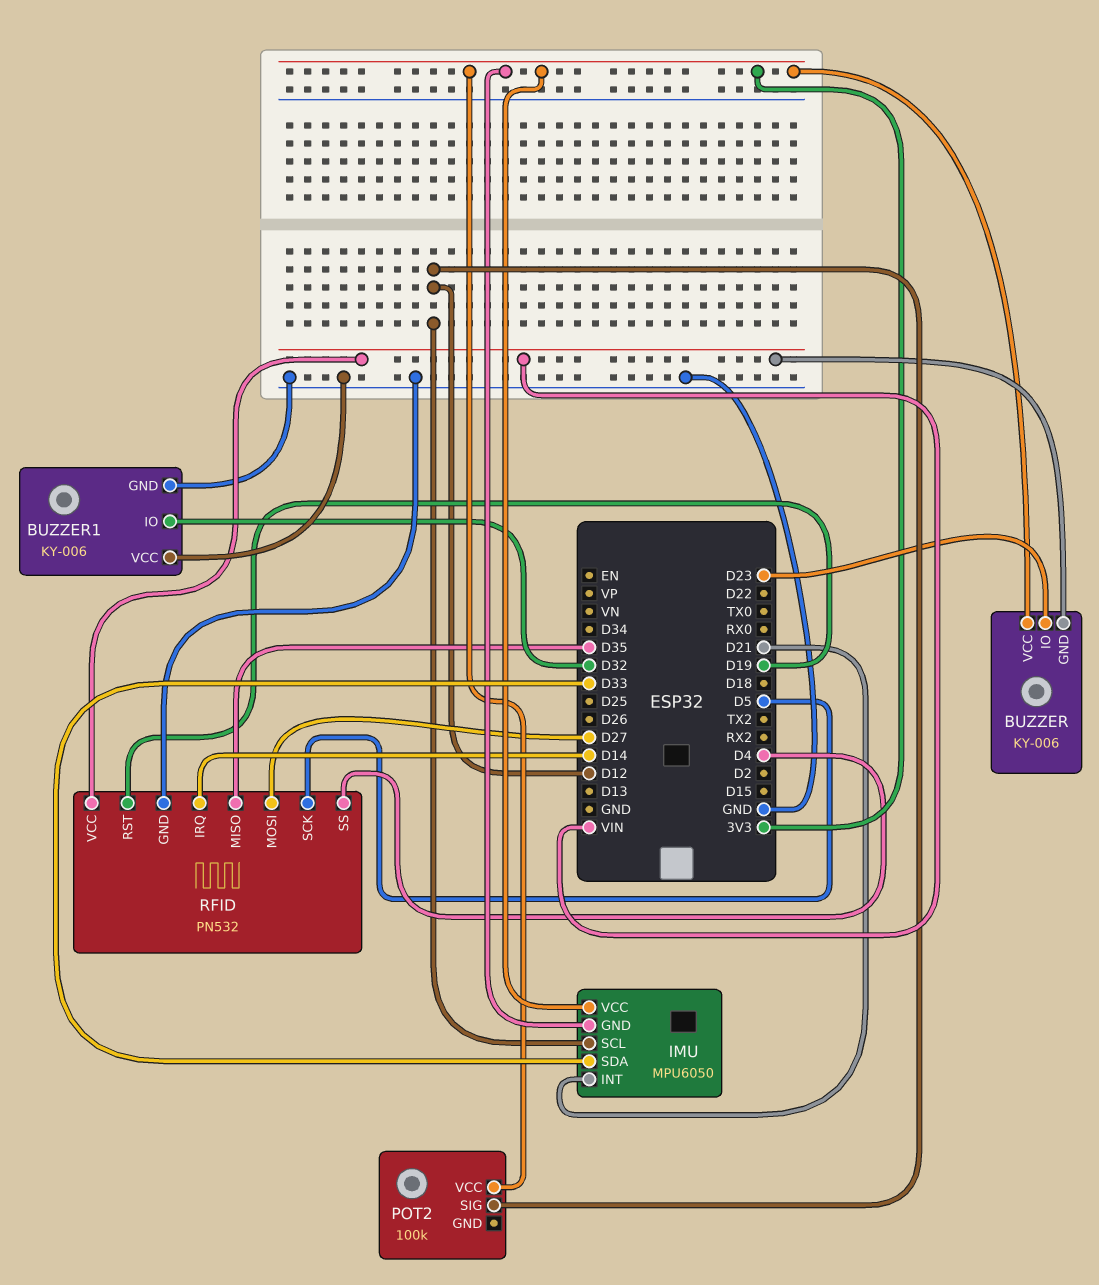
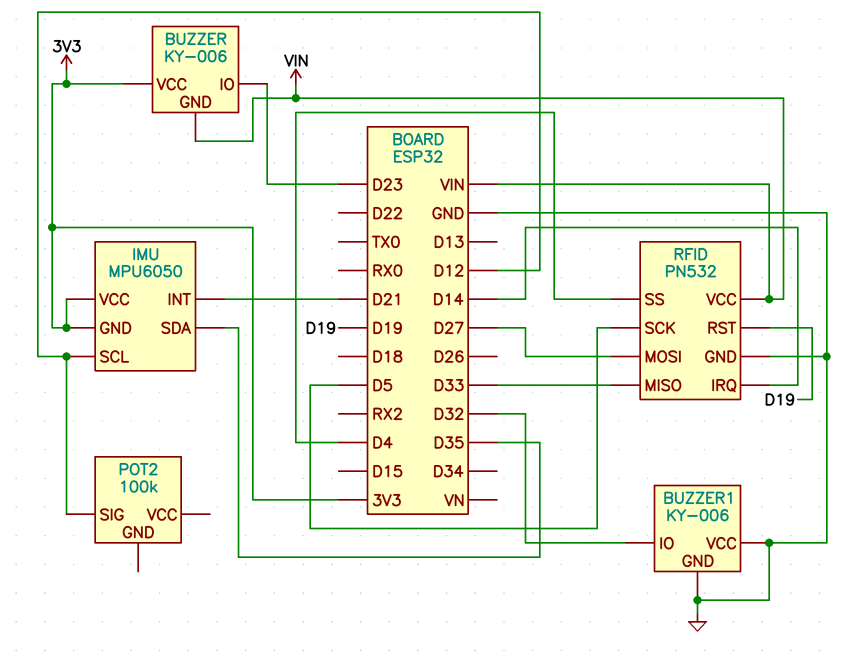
IMU pin SDA: D33 -> D35
POT2 pin VCC: 3V3 -> none
RFID pin MISO: D35 -> D33

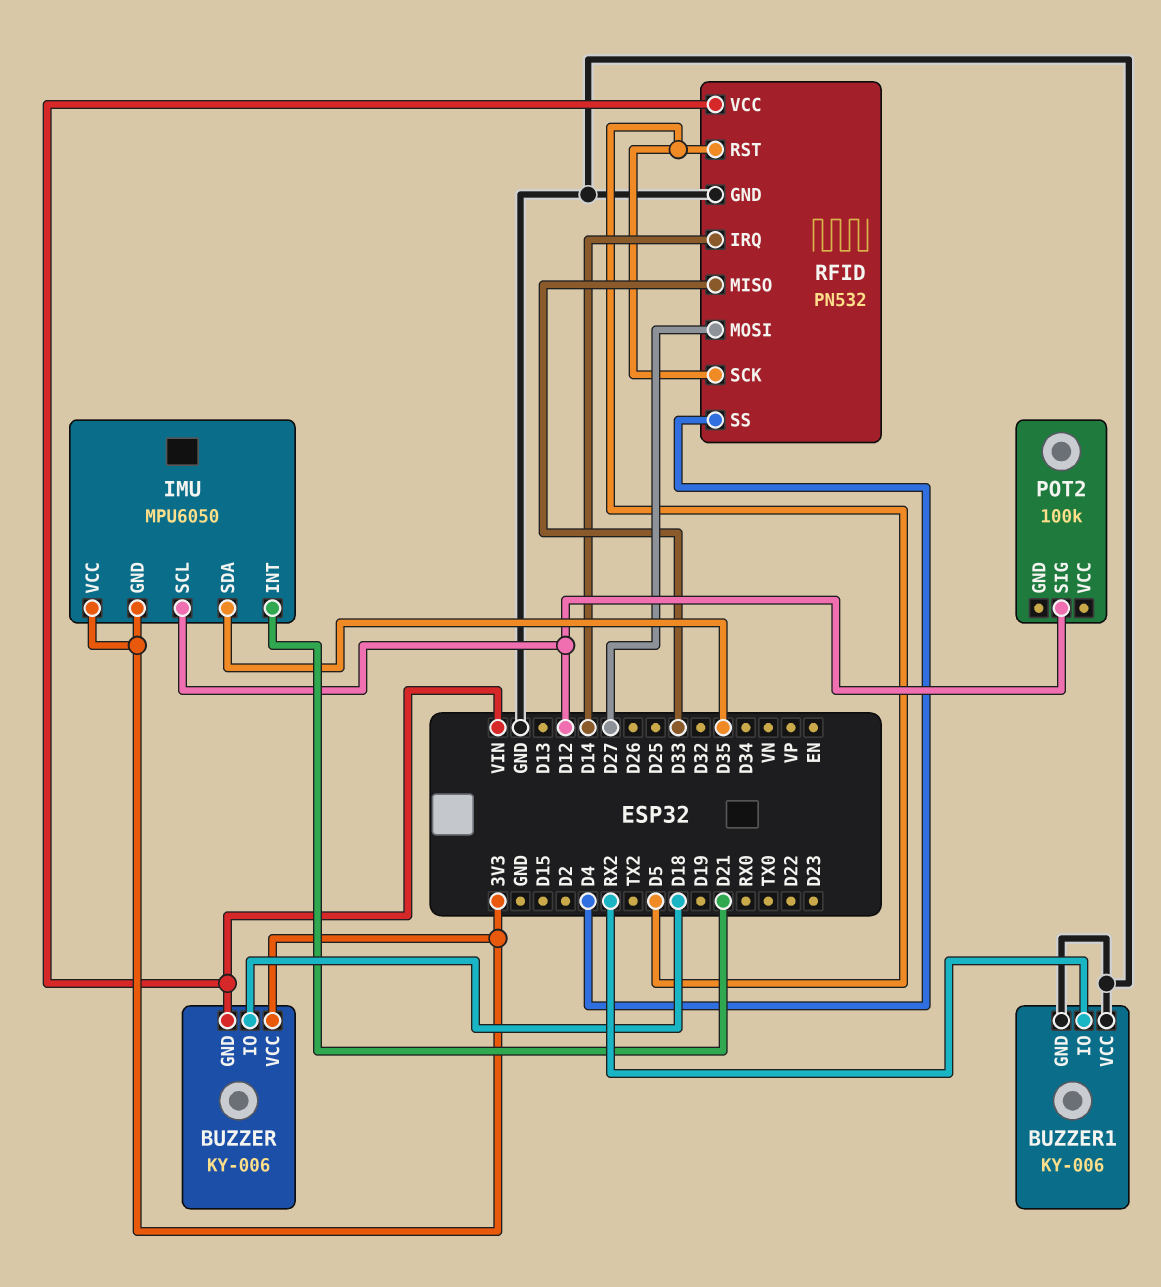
BUZZER pin IO: D23 -> D18
BUZZER1 pin IO: D32 -> RX2
RFID pin RST: D19 -> D5

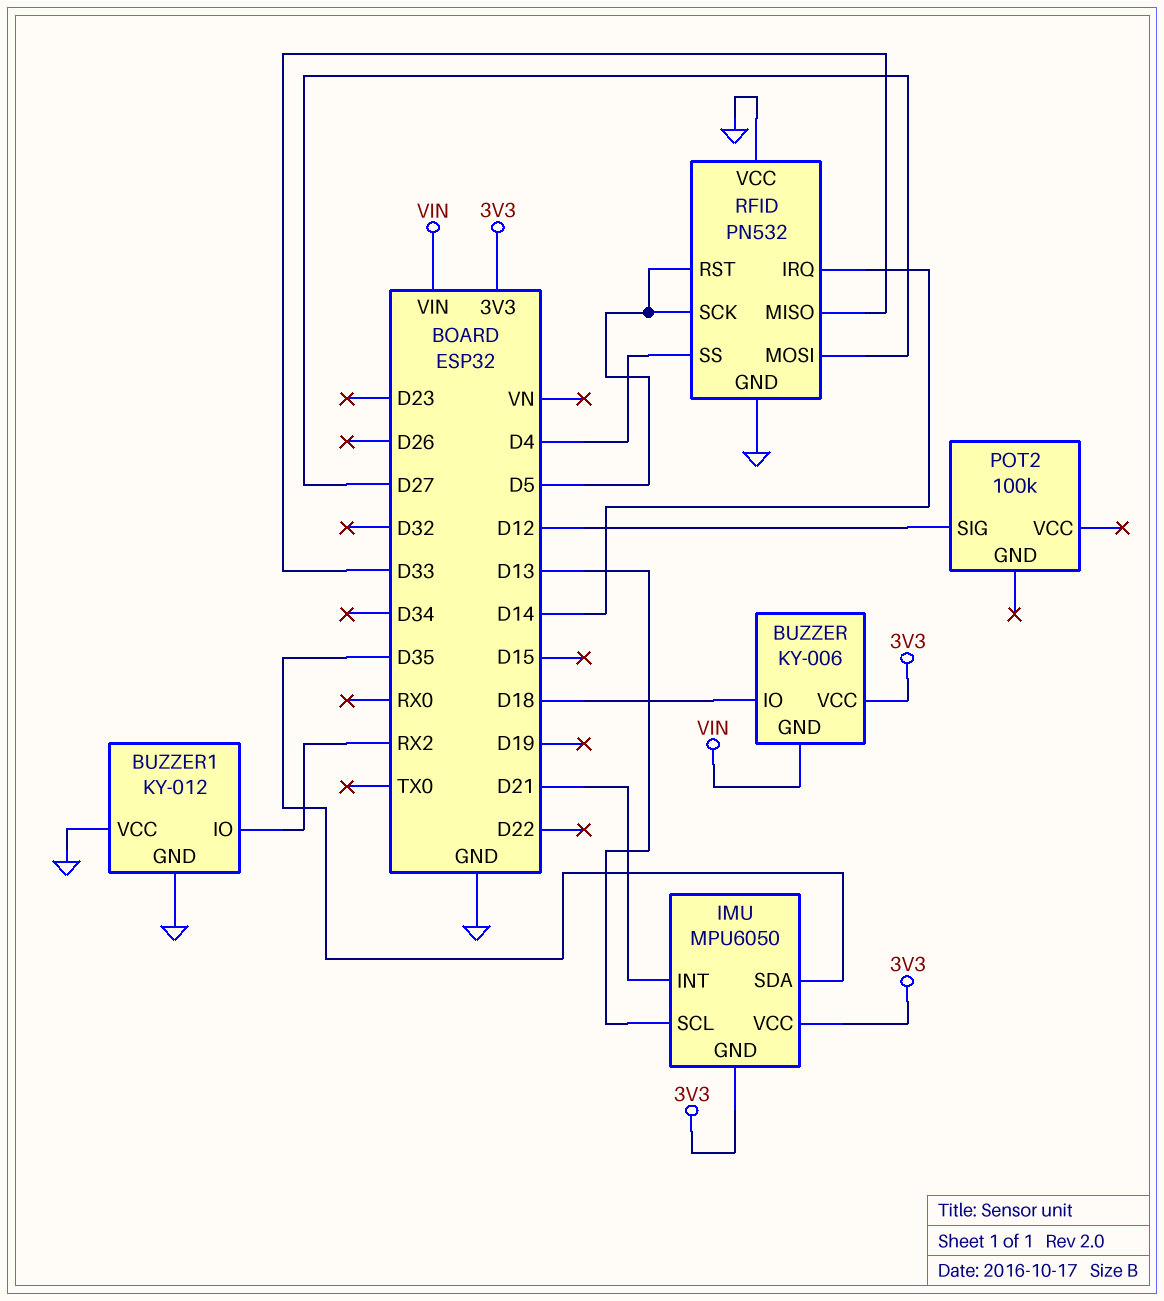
BUZZER1: KY-006 -> KY-012
IMU pin SCL: D12 -> D13
RFID pin VCC: VIN -> GND

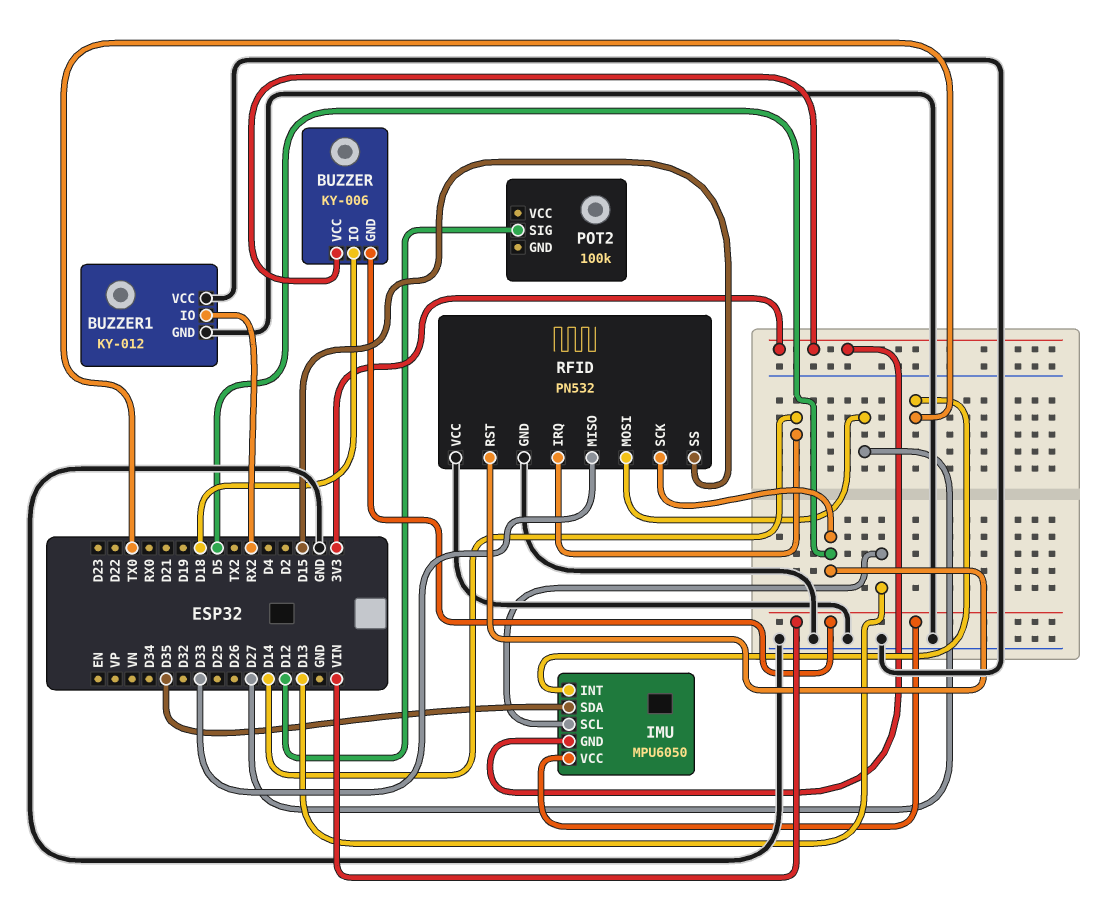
IMU pin INT: D21 -> TX0
IMU pin VCC: 3V3 -> VIN
RFID pin SS: D4 -> D15

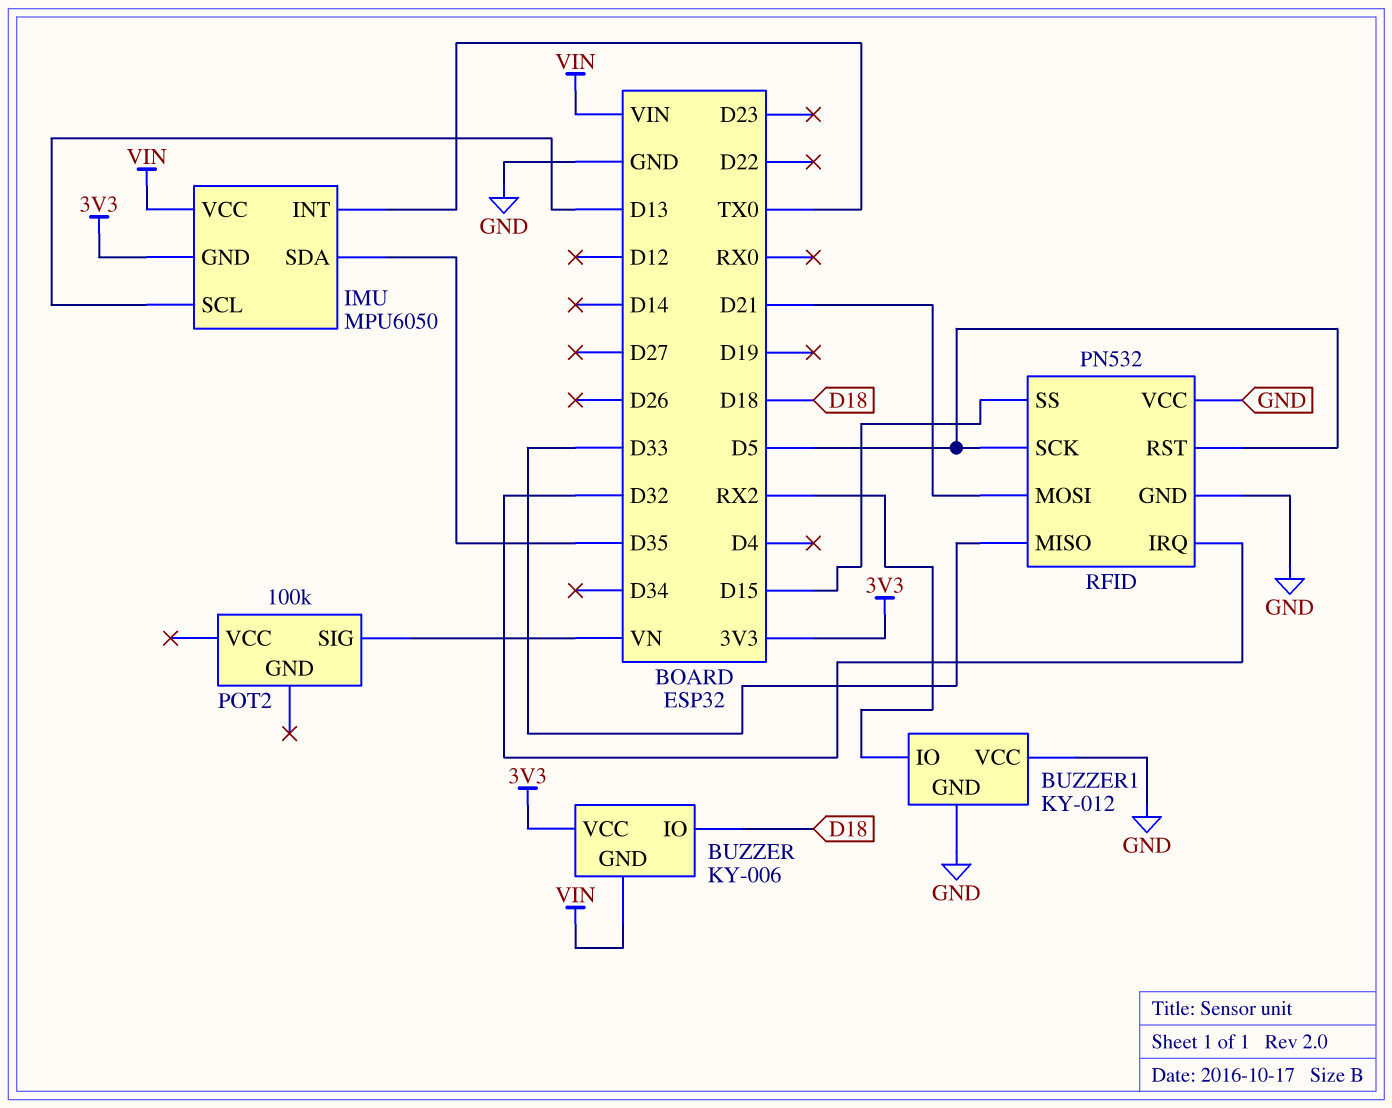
POT2 pin SIG: D12 -> VN
RFID pin IRQ: D14 -> D32
RFID pin MOSI: D27 -> D21

